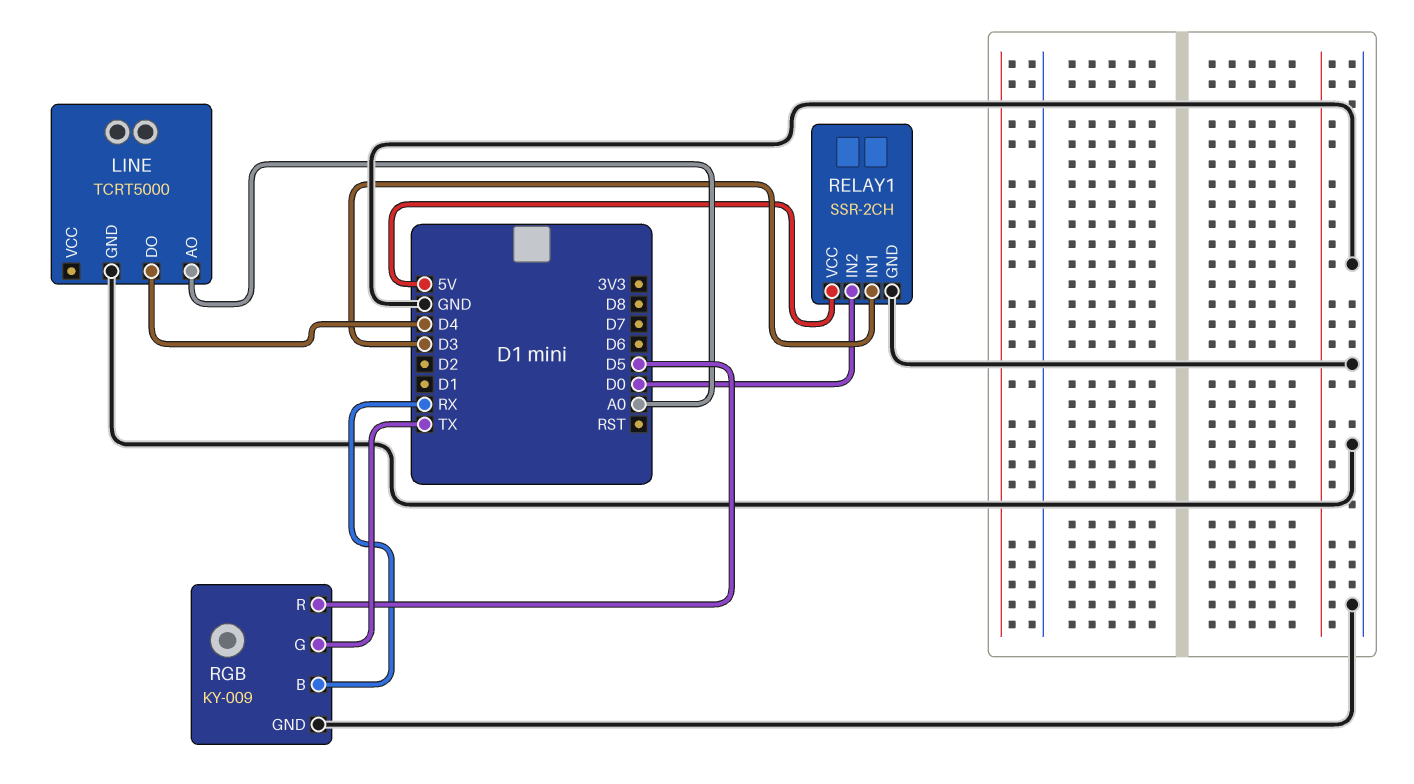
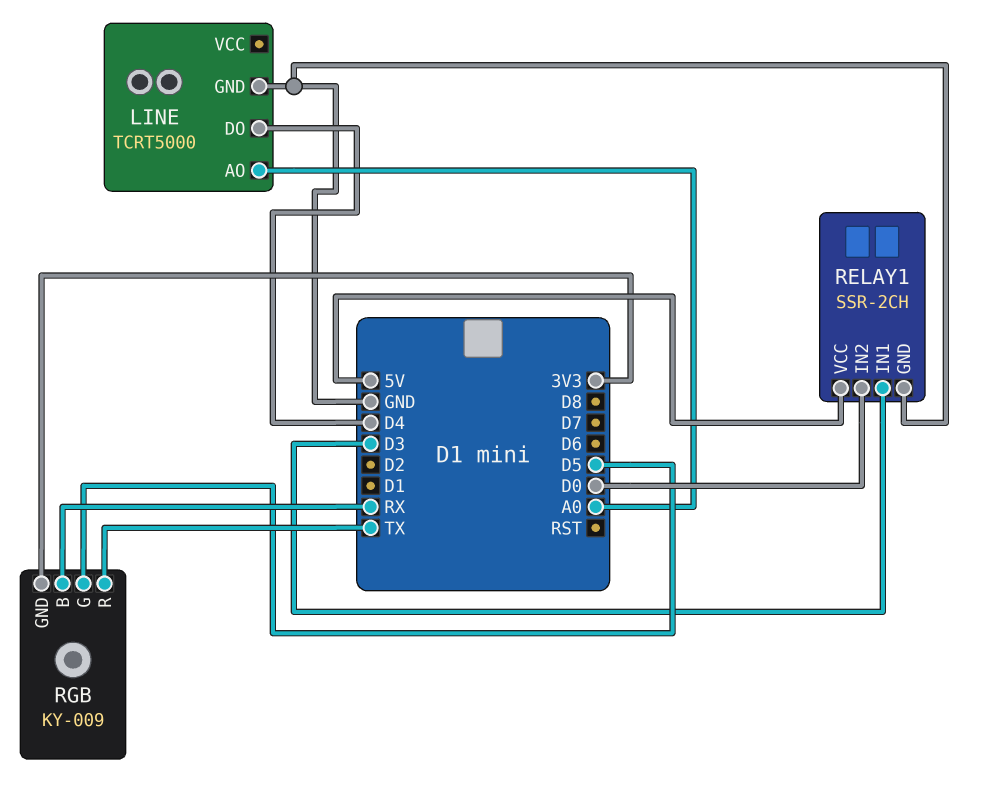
RGB pin G: TX -> D5
RGB pin GND: GND -> 3V3
RGB pin R: D5 -> TX

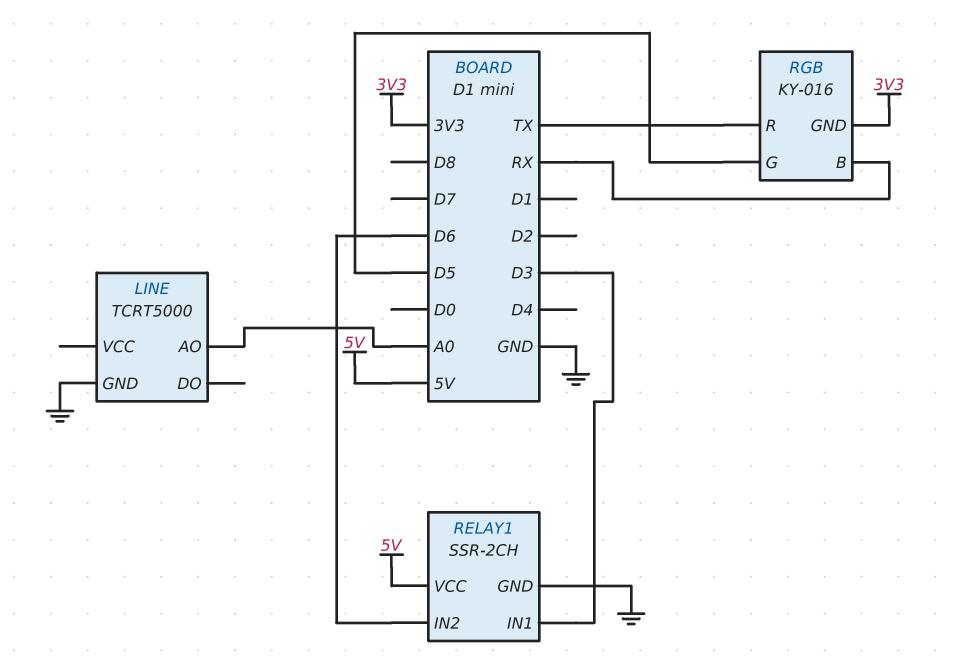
LINE pin DO: D4 -> none
RELAY1 pin IN2: D0 -> D6
RGB: KY-009 -> KY-016

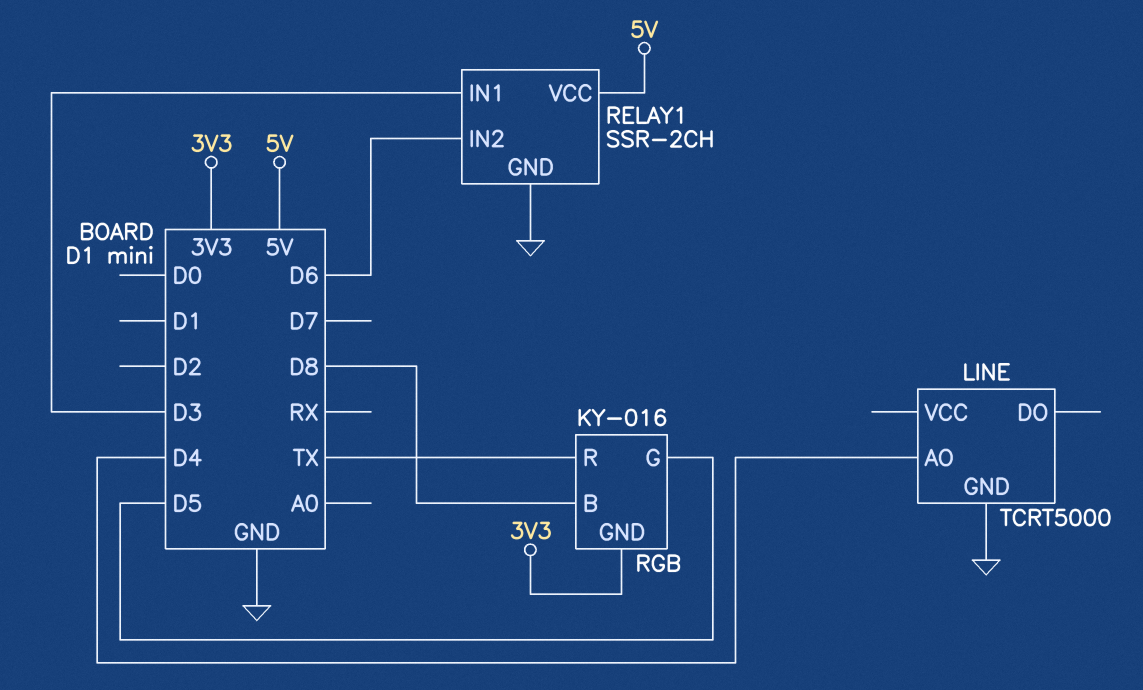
LINE pin AO: A0 -> D4
RGB pin B: RX -> D8

